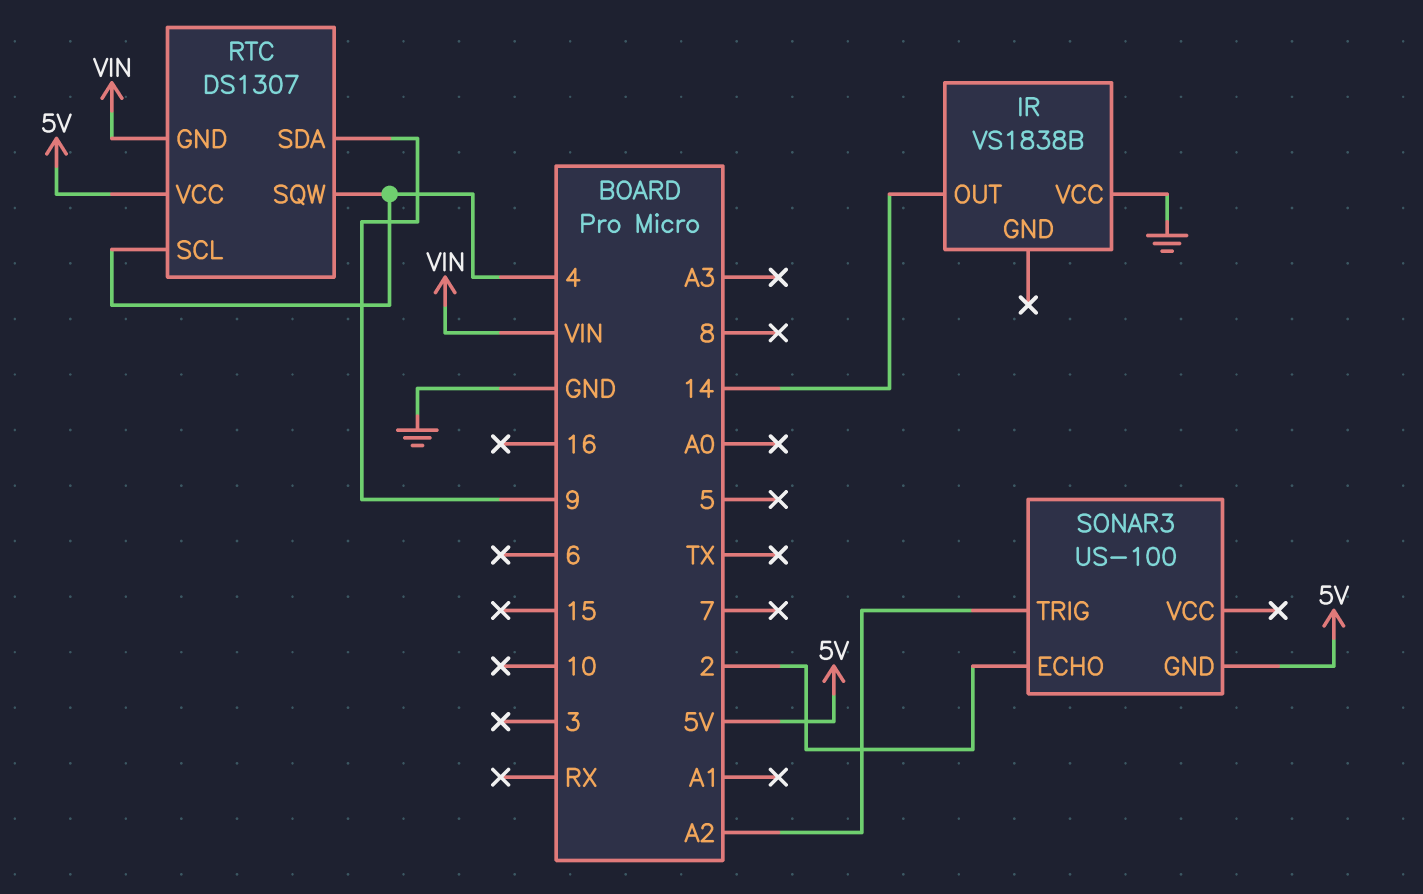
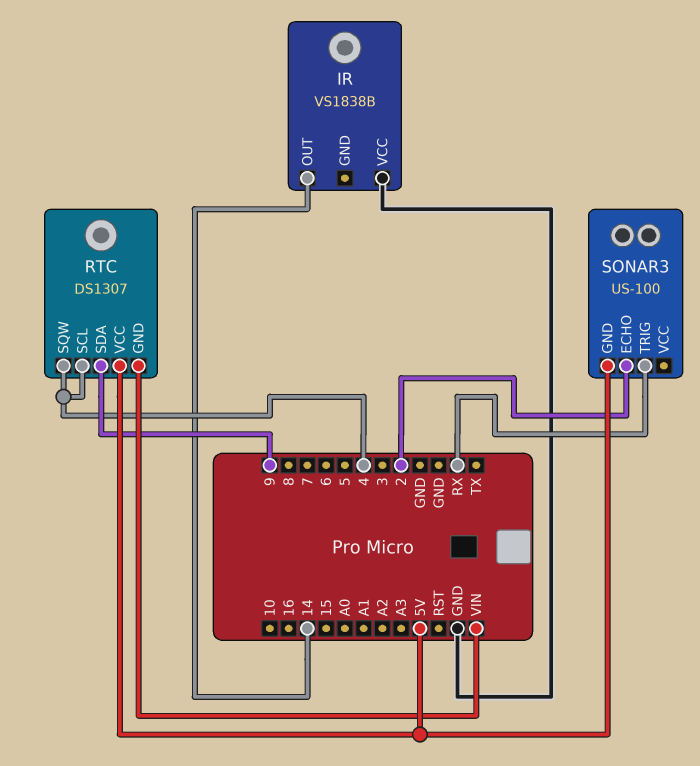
SONAR3 pin TRIG: A2 -> RX

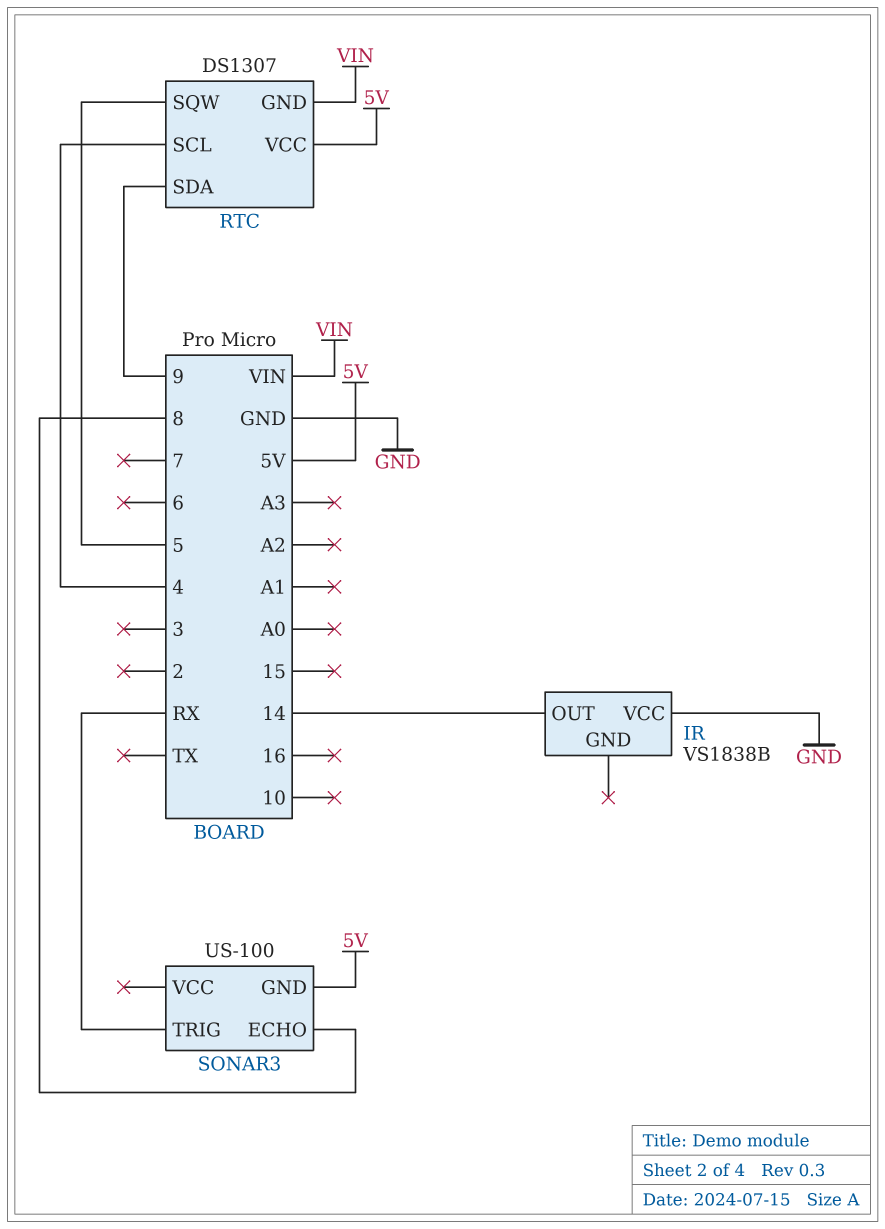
RTC pin SQW: 4 -> 5
SONAR3 pin ECHO: 2 -> 8

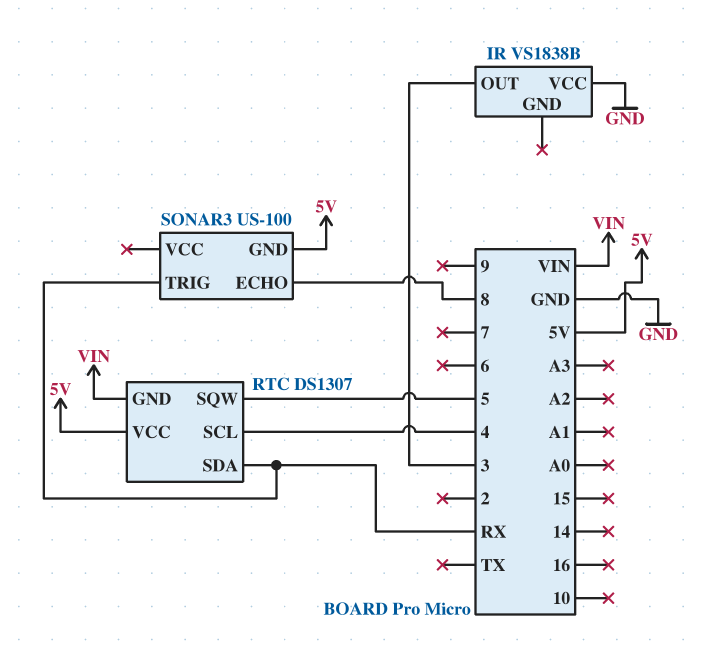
IR pin OUT: 14 -> 3
RTC pin SDA: 9 -> RX

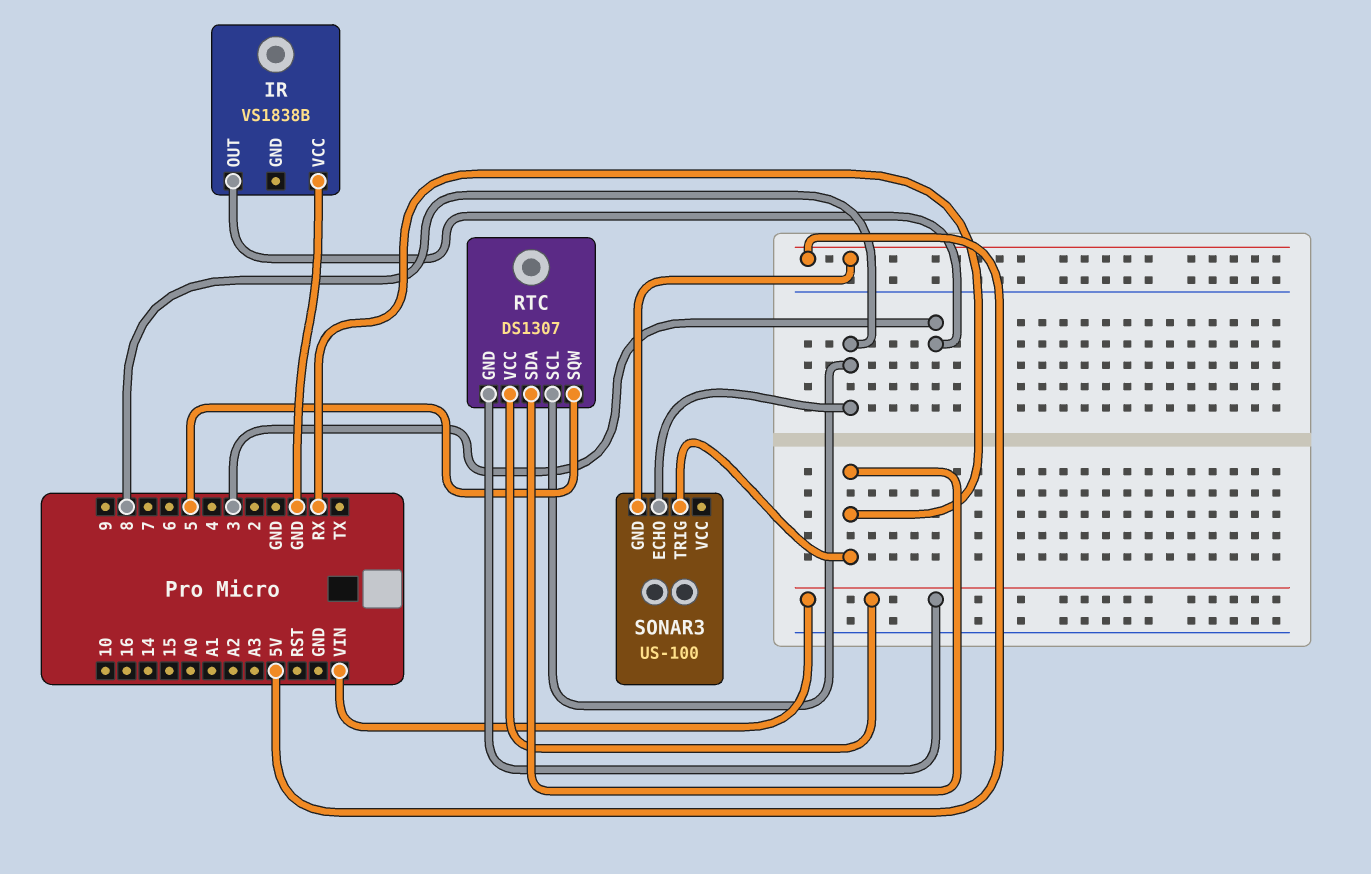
RTC pin SCL: 4 -> 8
RTC pin VCC: 5V -> VIN

